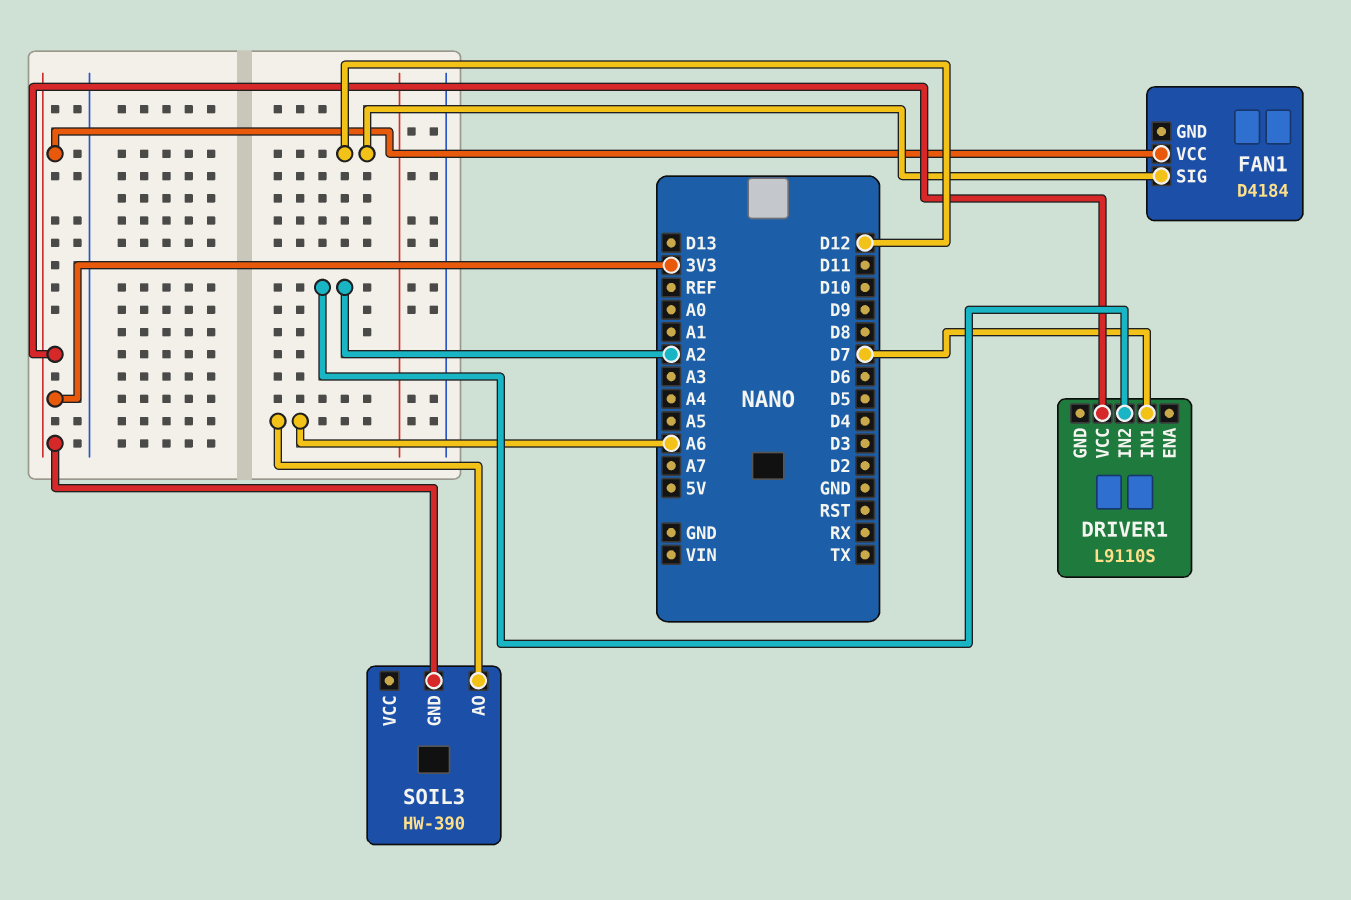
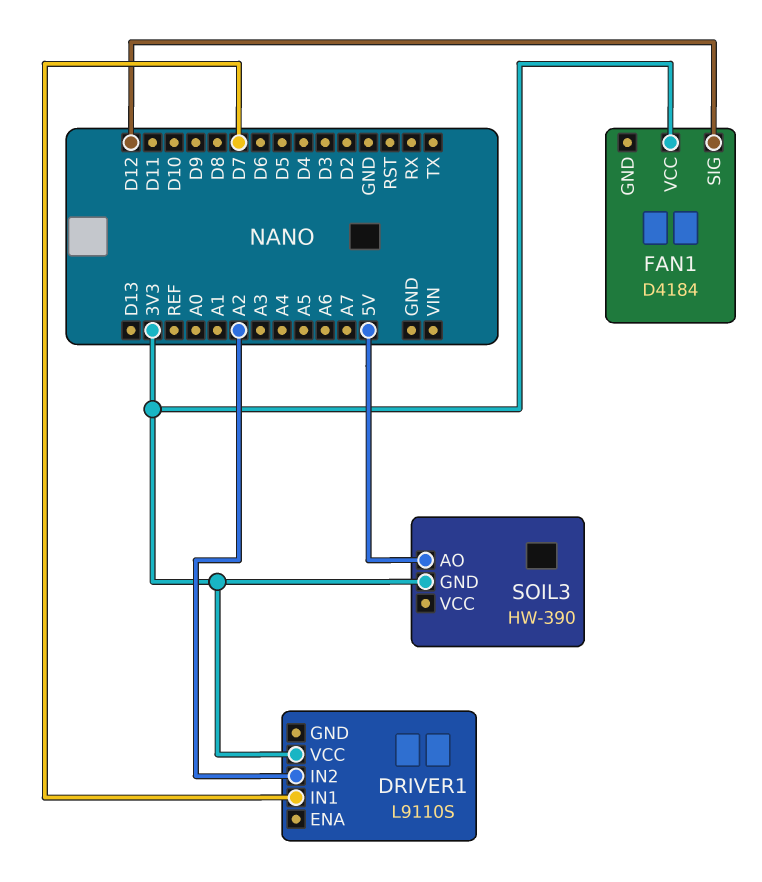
SOIL3 pin AO: A6 -> 5V

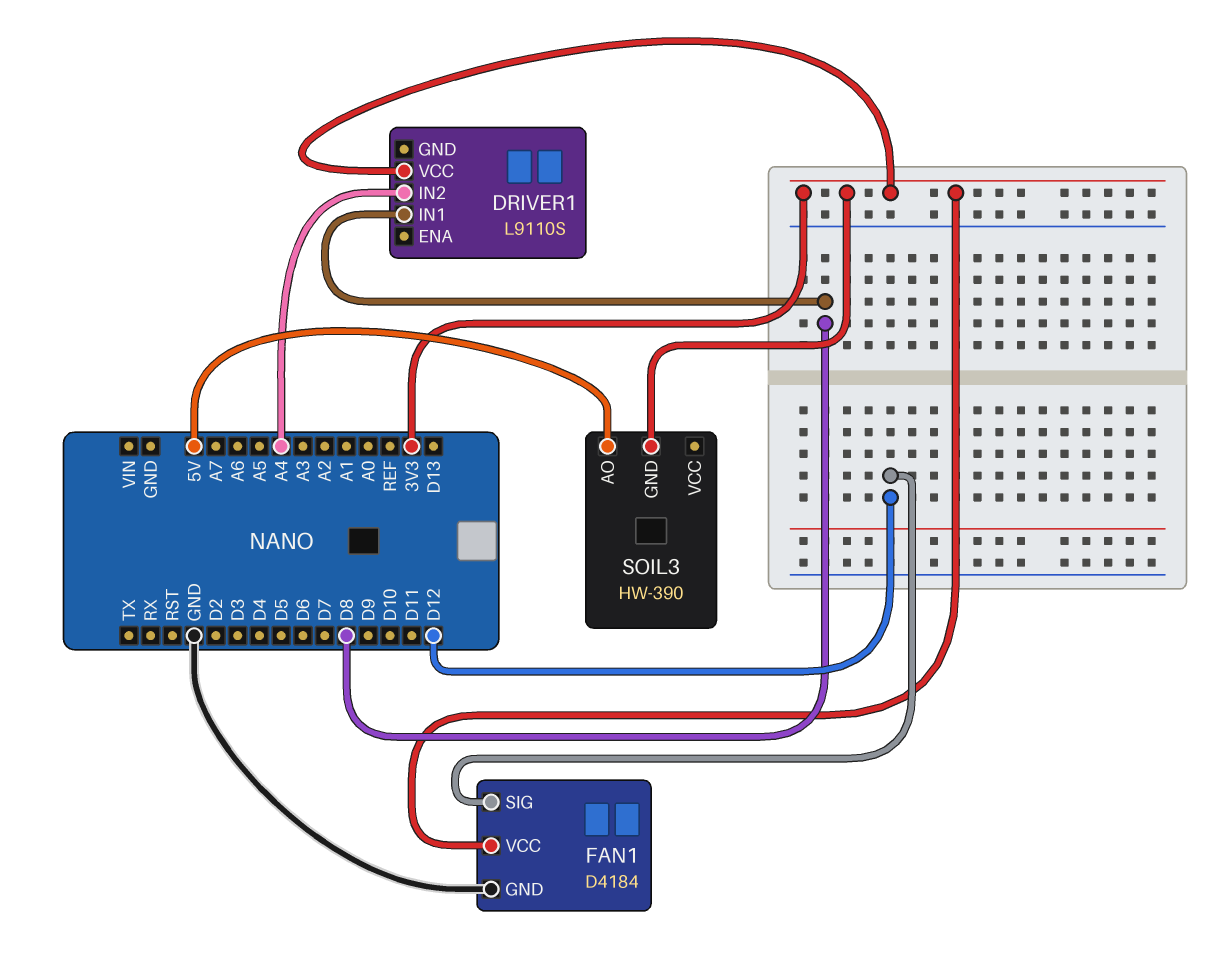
DRIVER1 pin IN1: D7 -> D8
DRIVER1 pin IN2: A2 -> A4
FAN1 pin GND: none -> GND

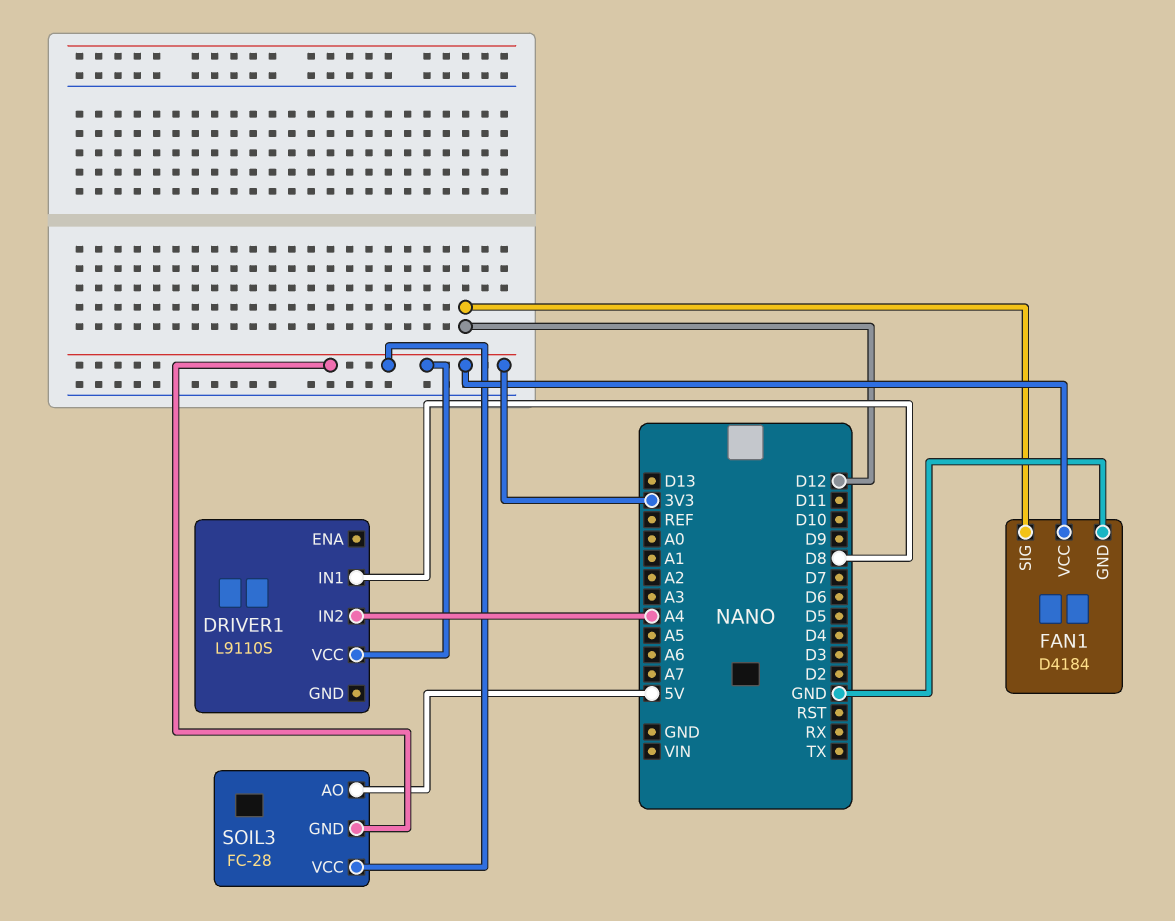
SOIL3: HW-390 -> FC-28
SOIL3 pin VCC: none -> 3V3

